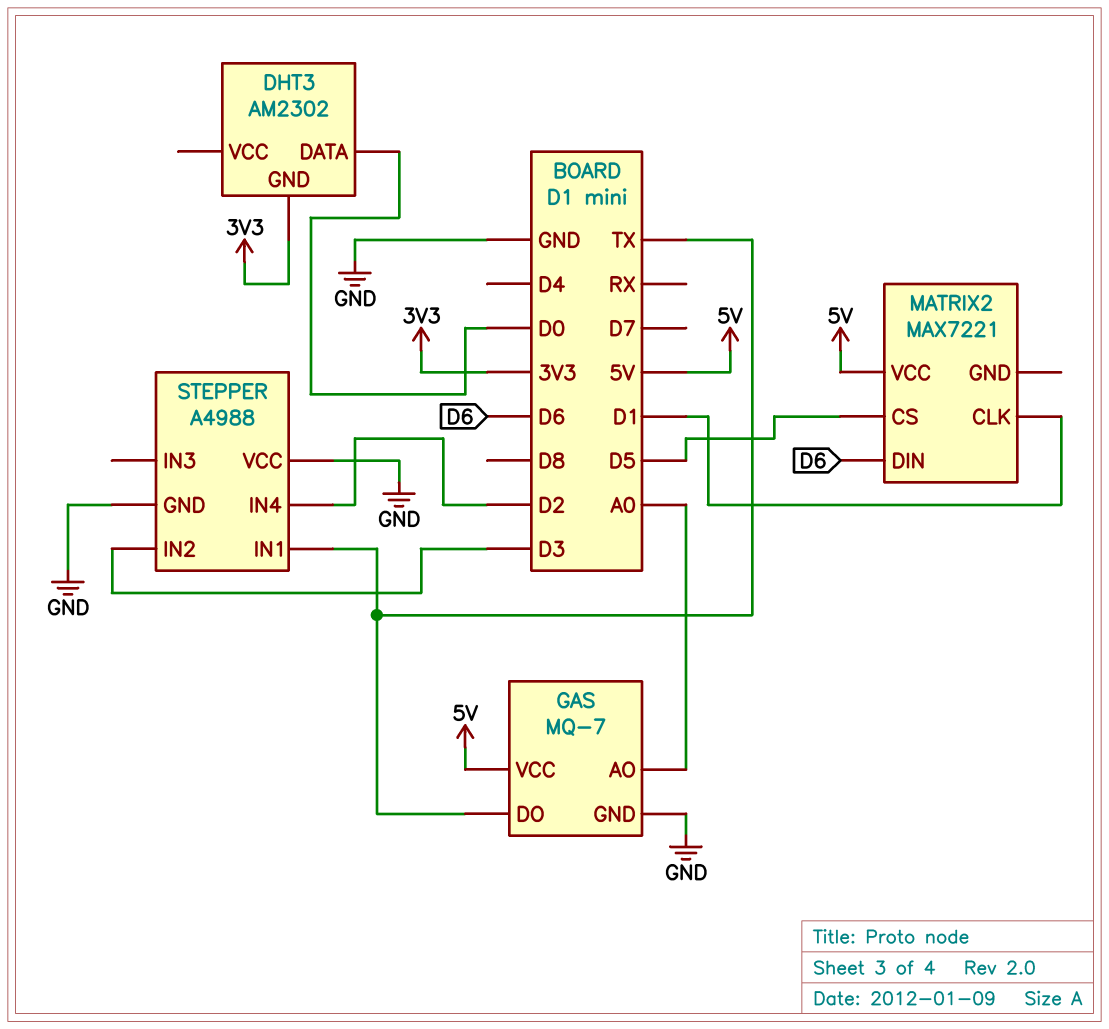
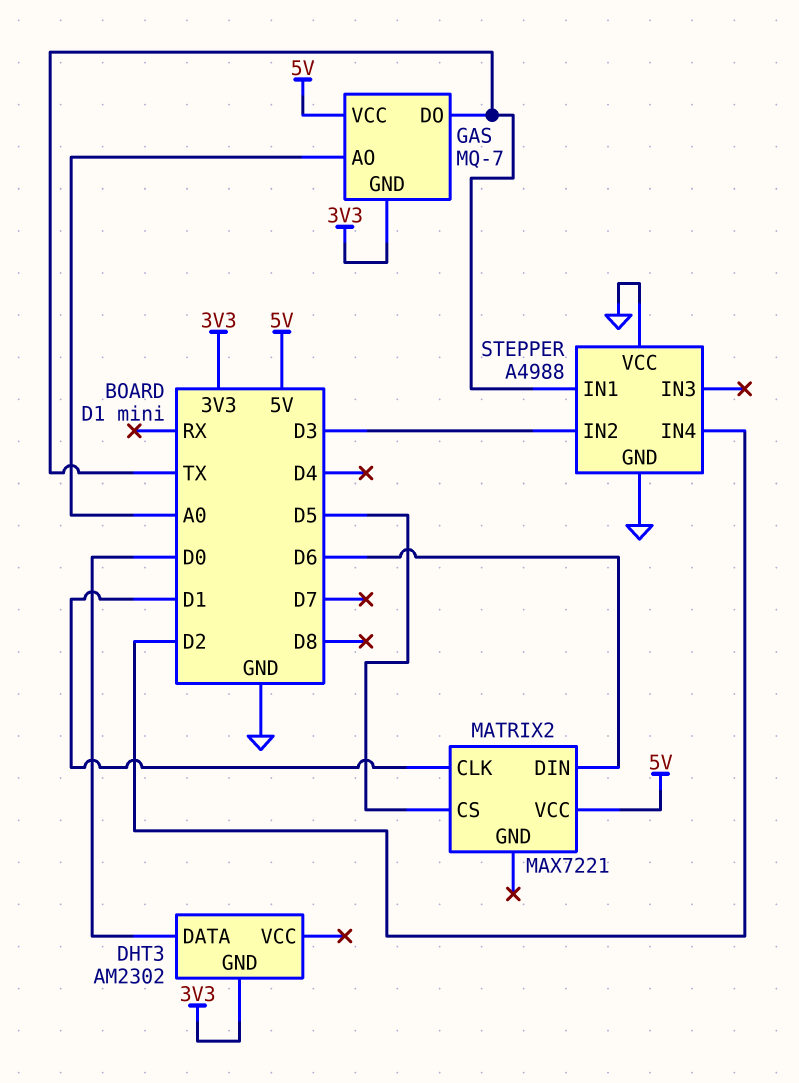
GAS pin GND: GND -> 3V3

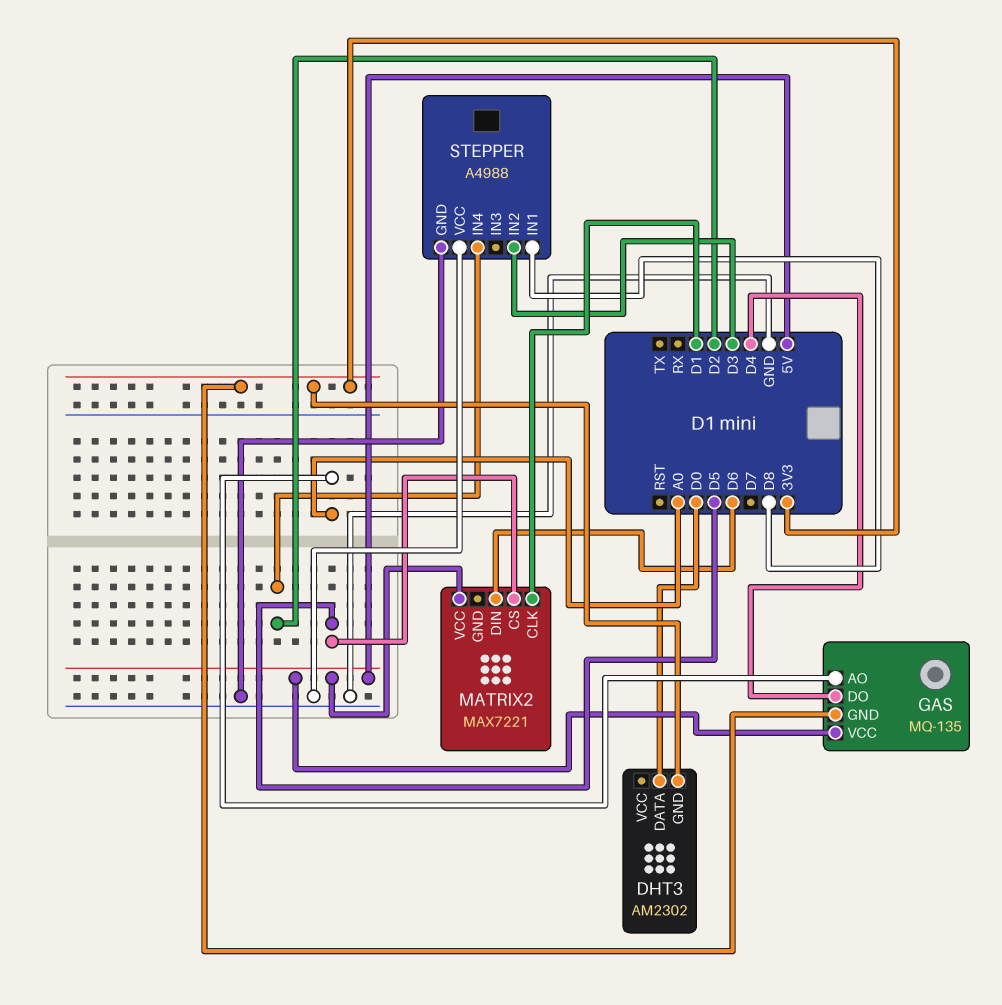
GAS: MQ-7 -> MQ-135
GAS pin DO: TX -> D4
STEPPER pin IN1: TX -> D8

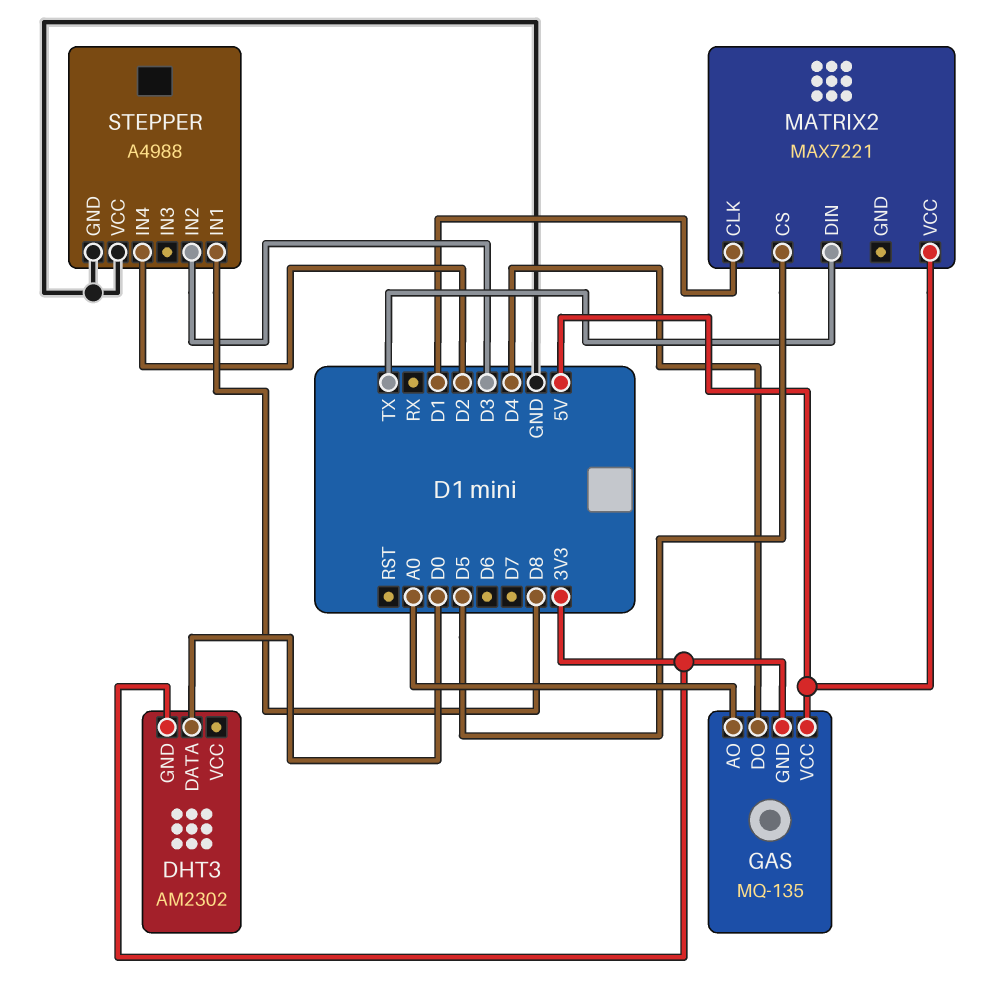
MATRIX2 pin DIN: D6 -> TX

